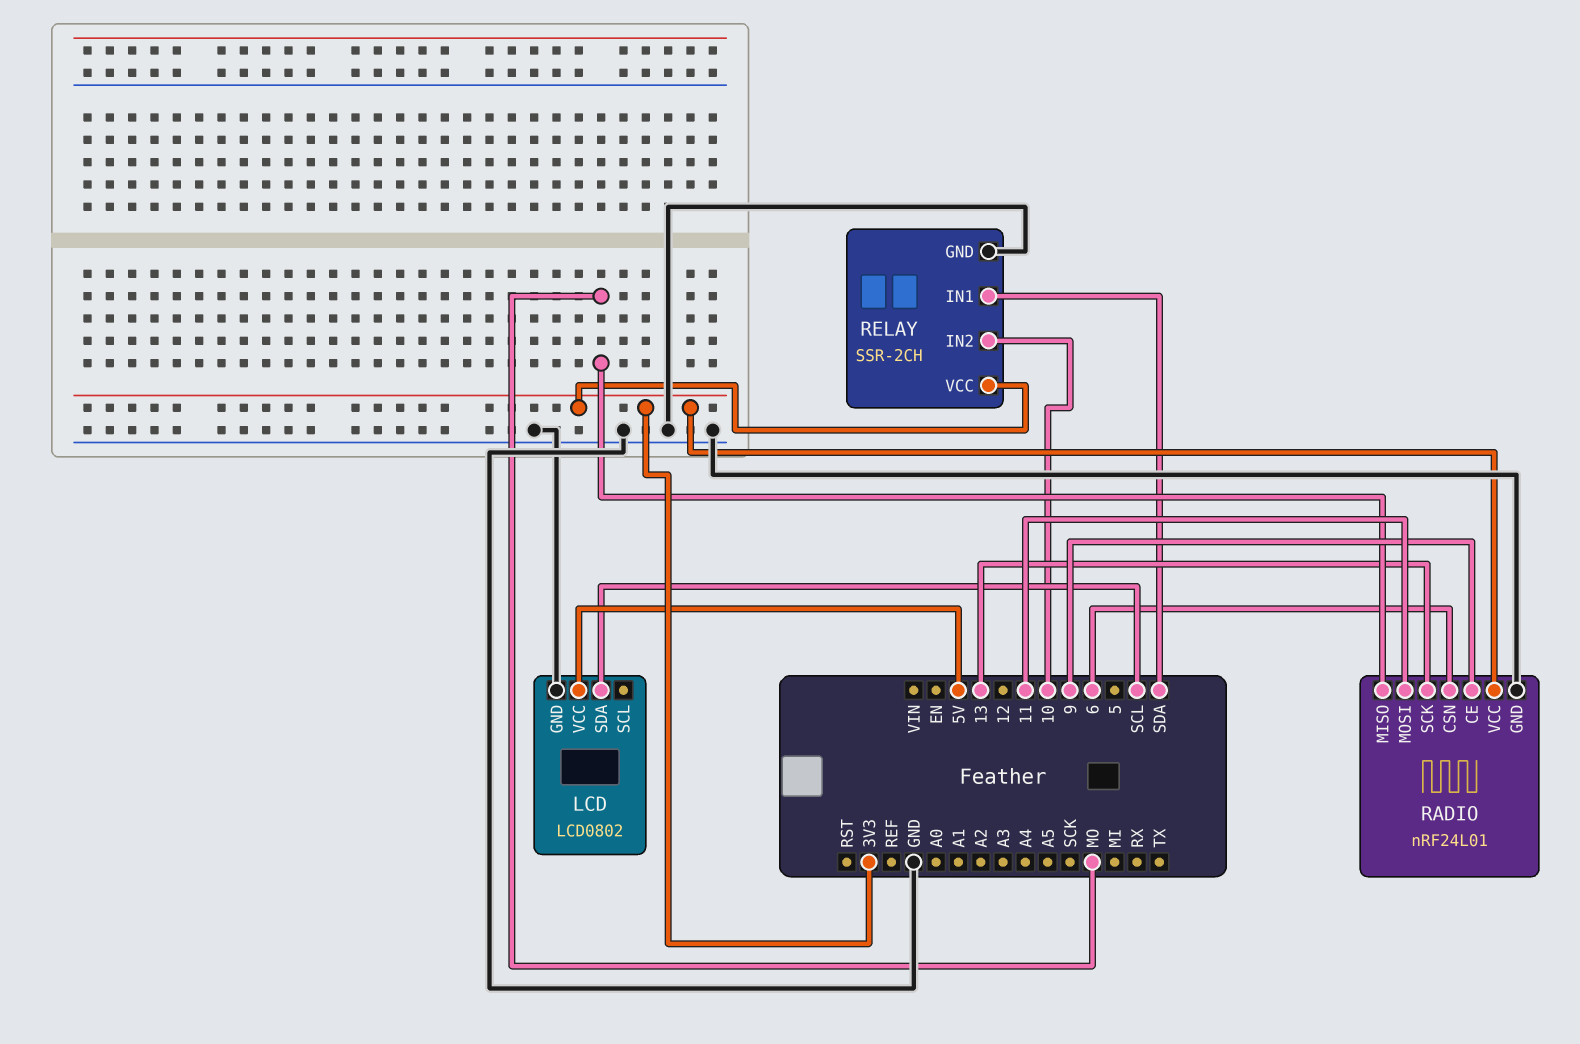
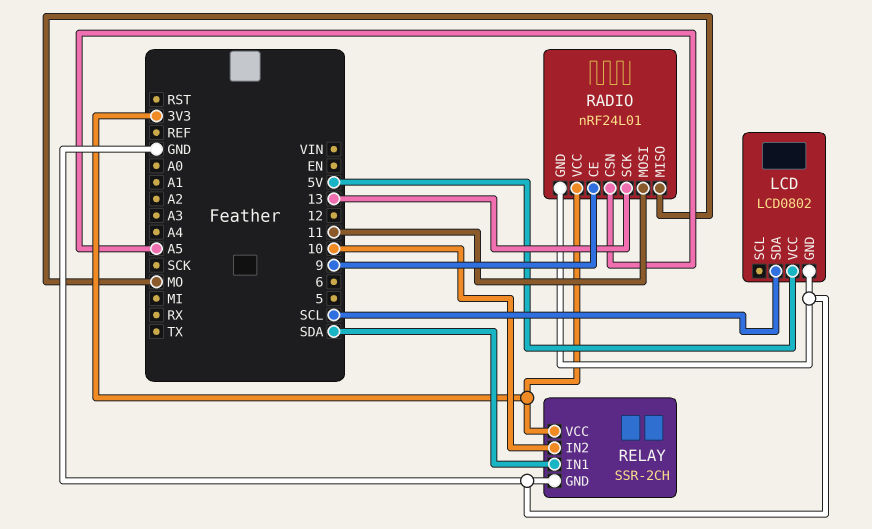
RADIO pin CSN: 6 -> A5

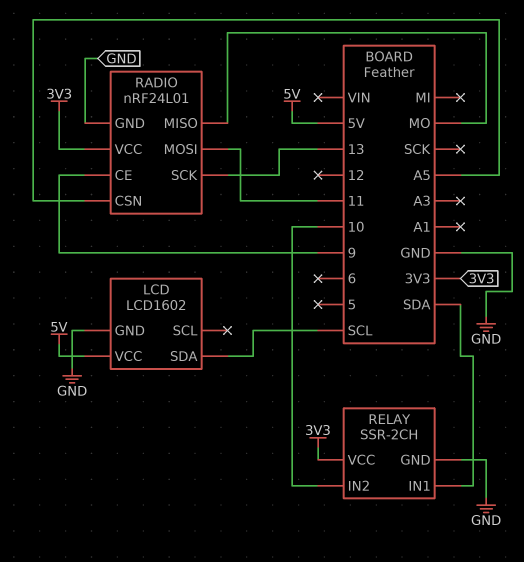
LCD: LCD0802 -> LCD1602

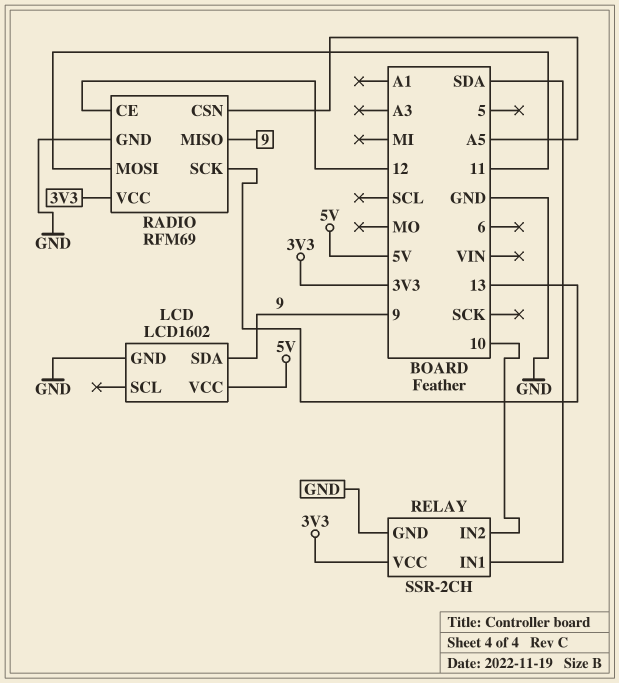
LCD pin SDA: SCL -> 9
RADIO: nRF24L01 -> RFM69
RADIO pin CE: 9 -> 12
RADIO pin MISO: MO -> 9

